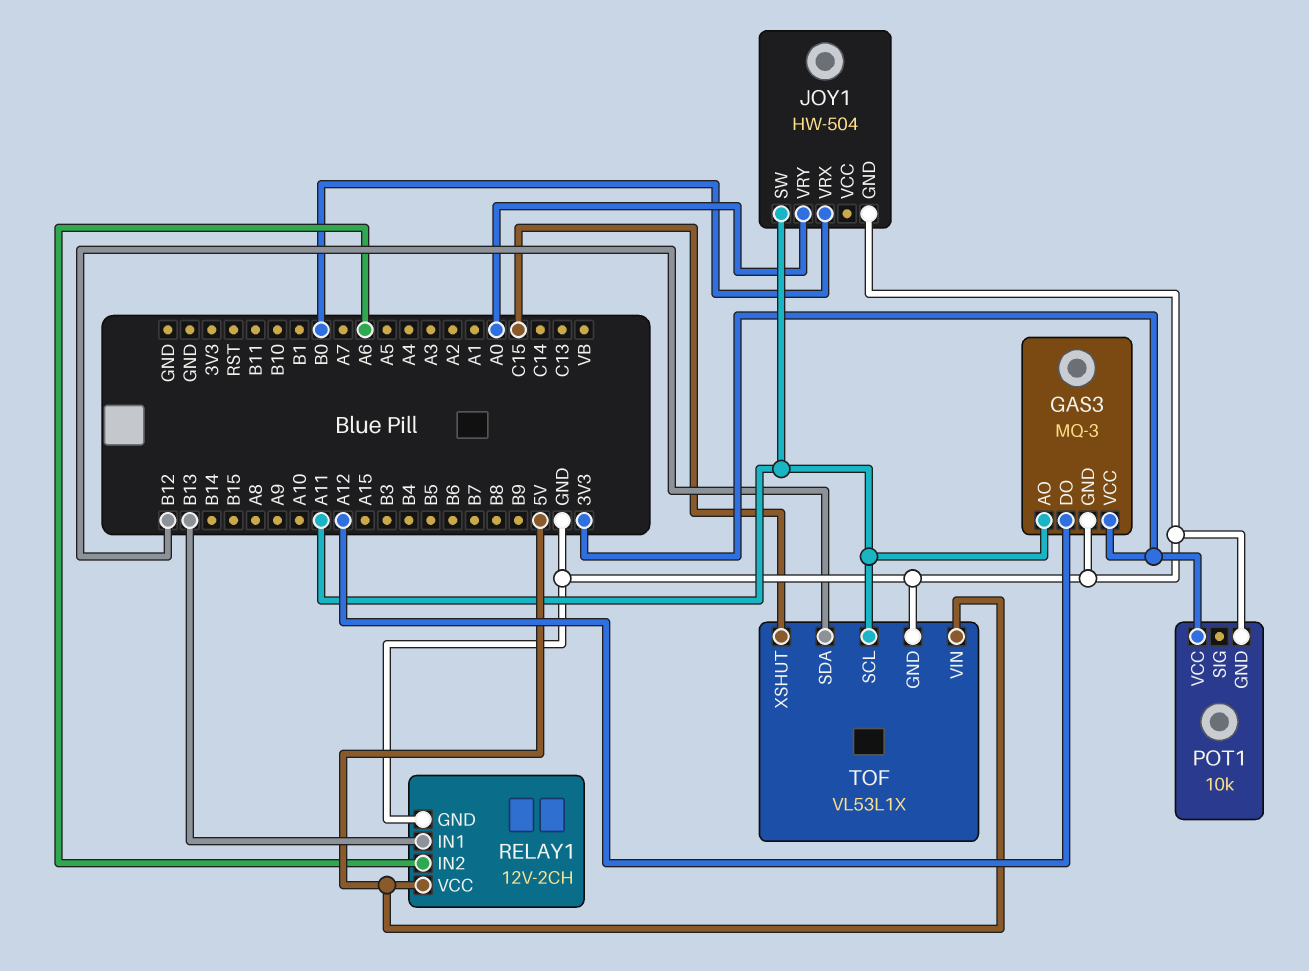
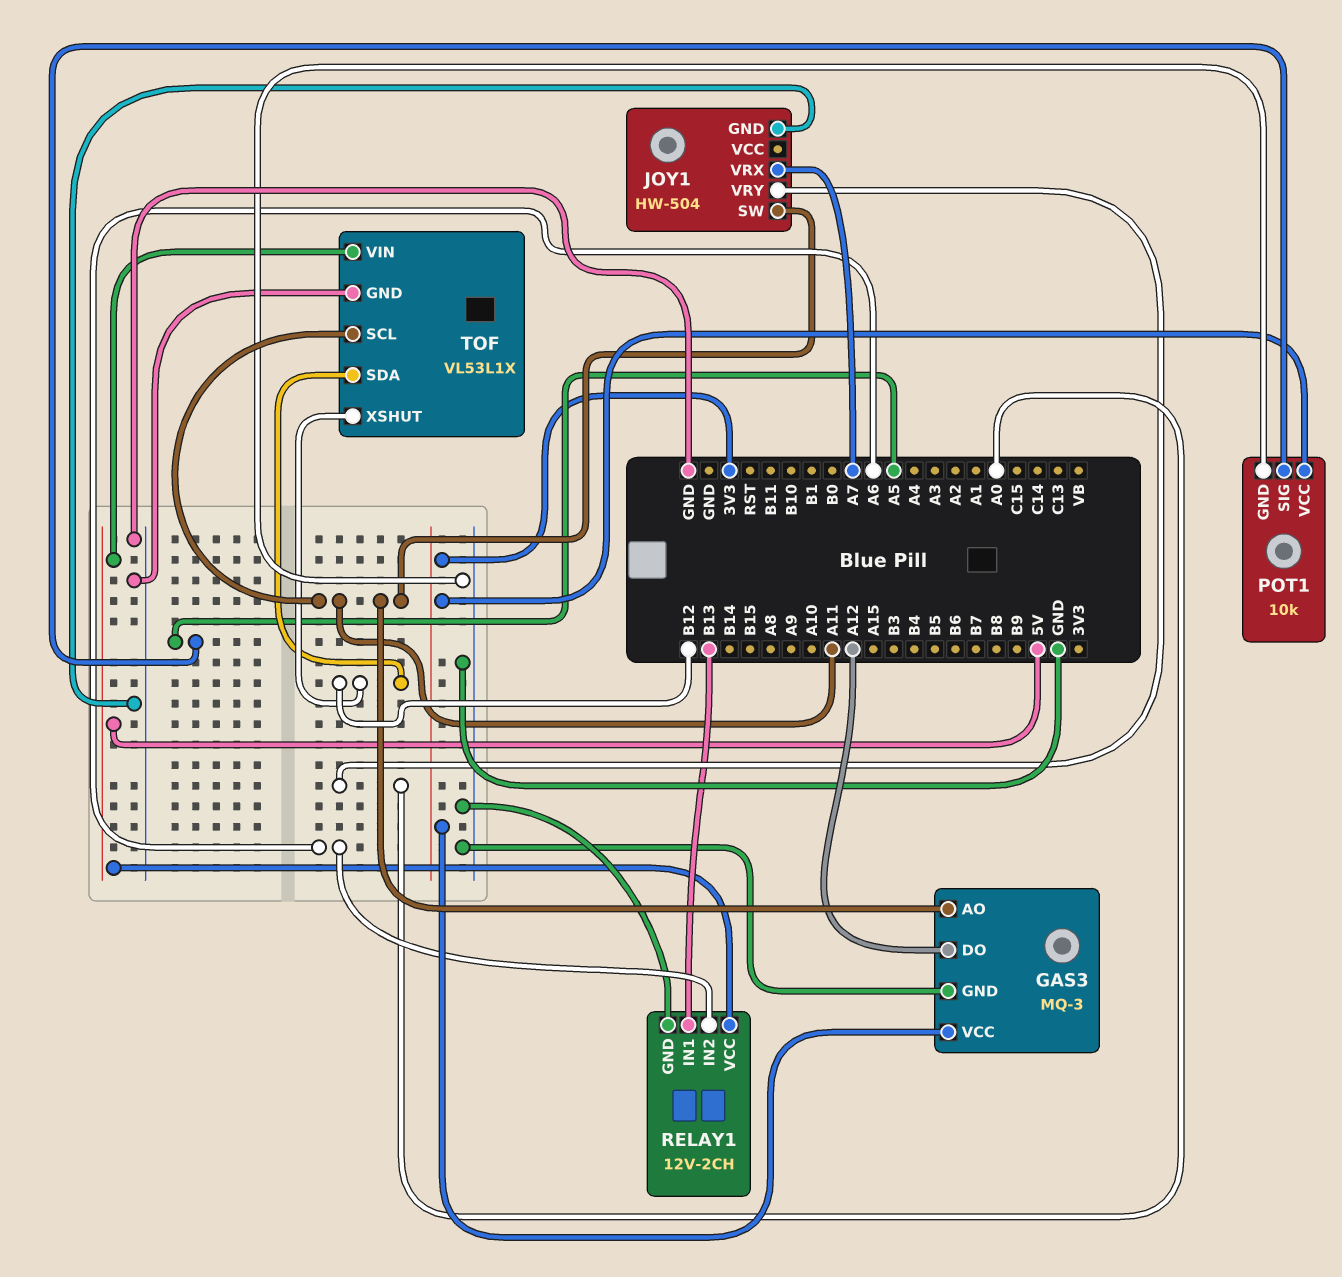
JOY1 pin VRX: B0 -> A7
POT1 pin SIG: none -> A5
TOF pin XSHUT: C15 -> B12

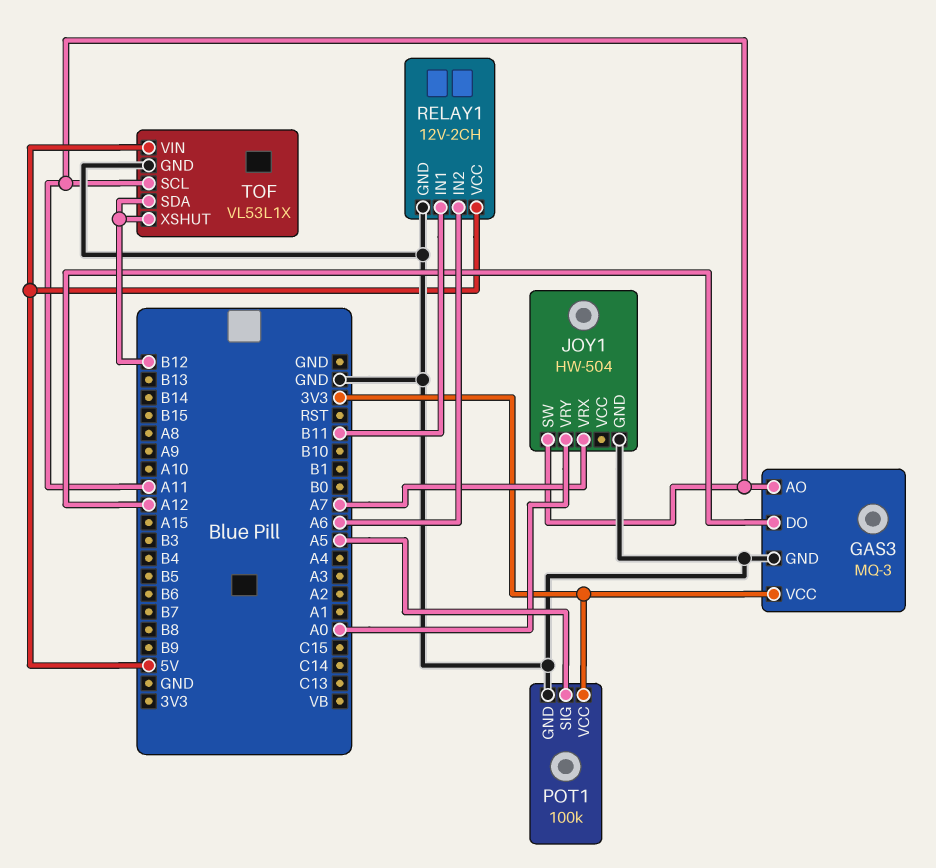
POT1: 10k -> 100k
RELAY1 pin IN1: B13 -> B11

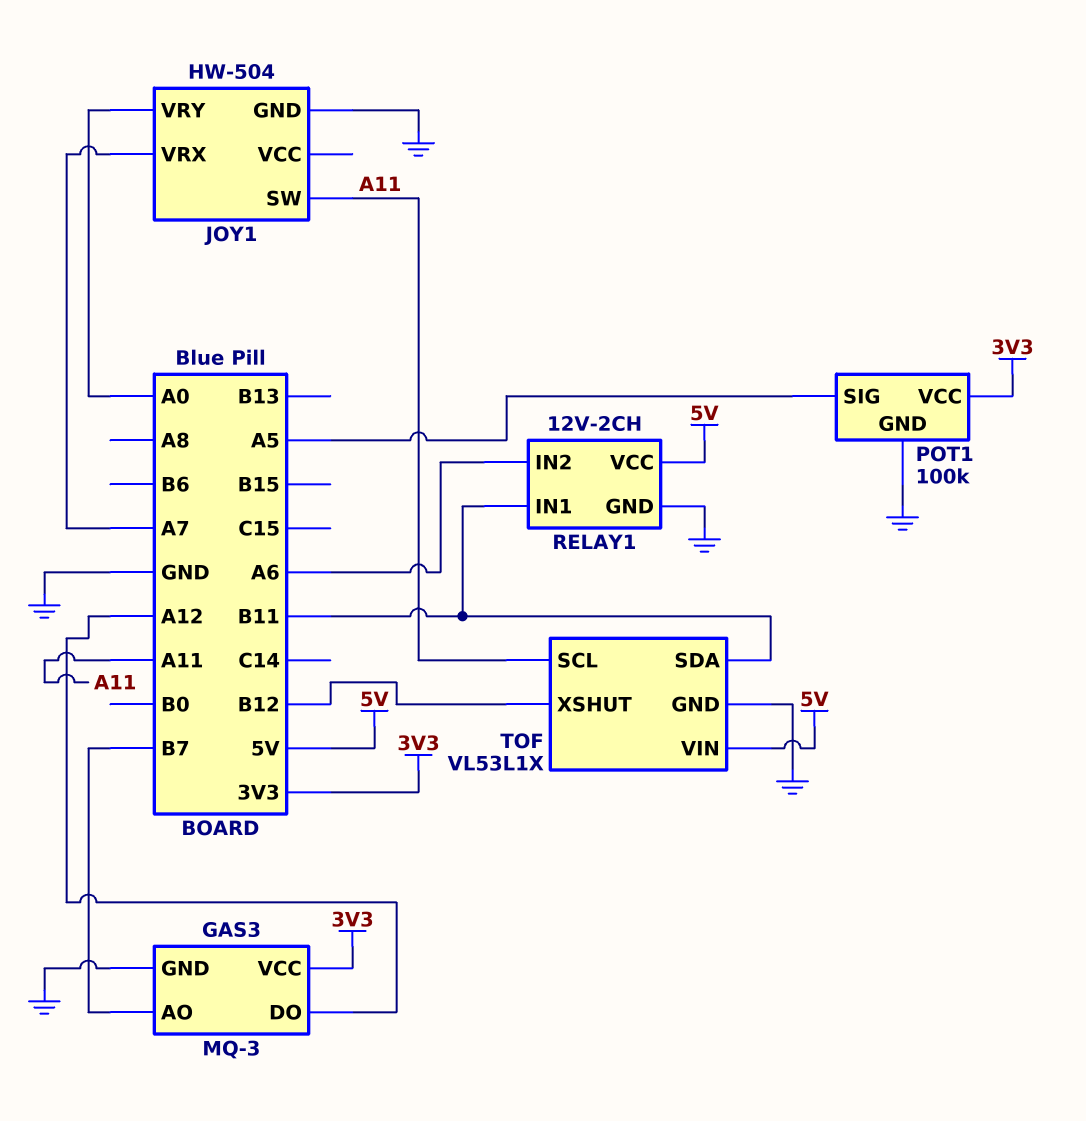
GAS3 pin AO: A11 -> B7
TOF pin SDA: B12 -> B11

